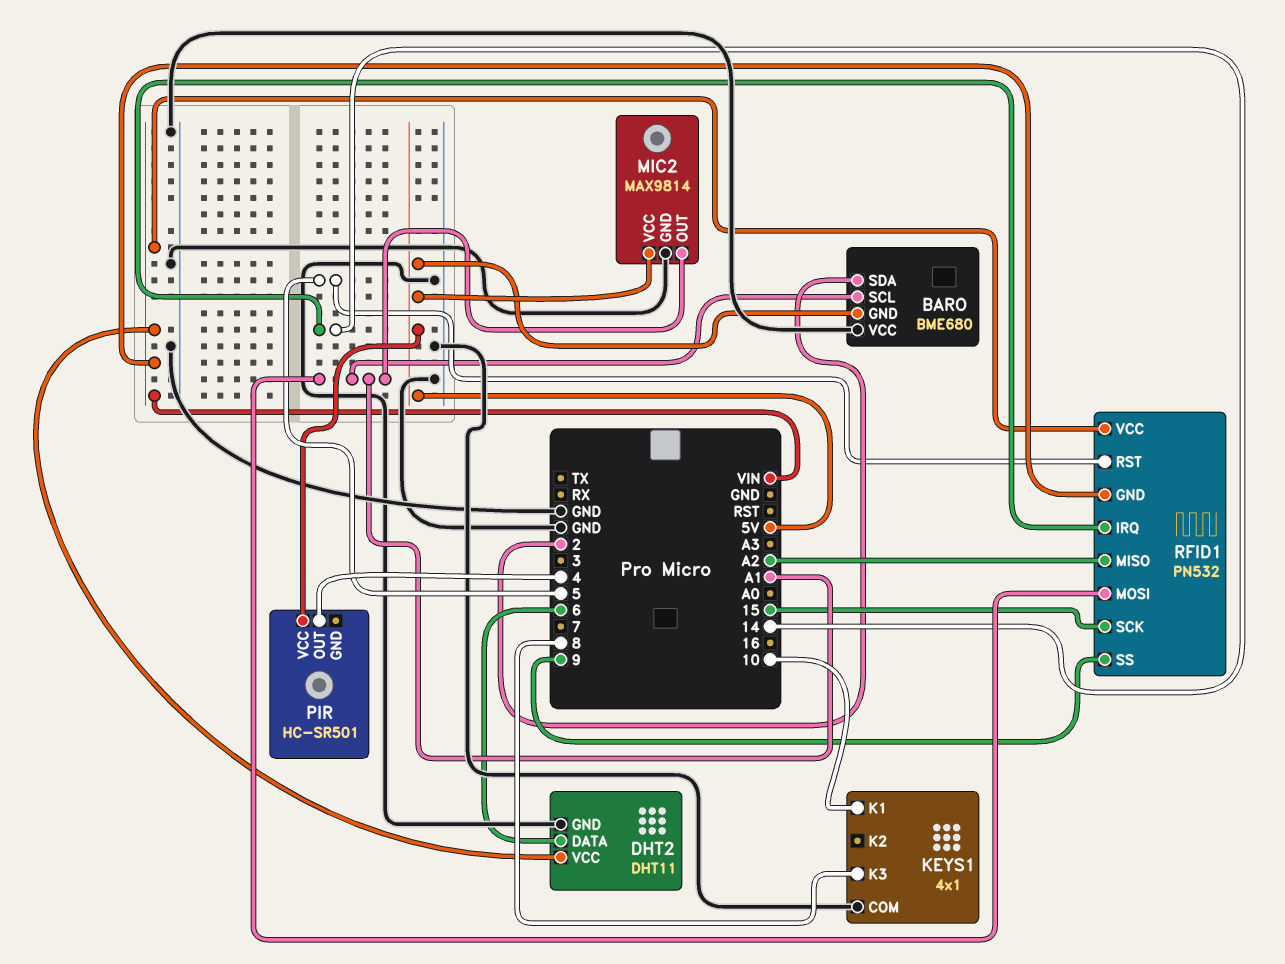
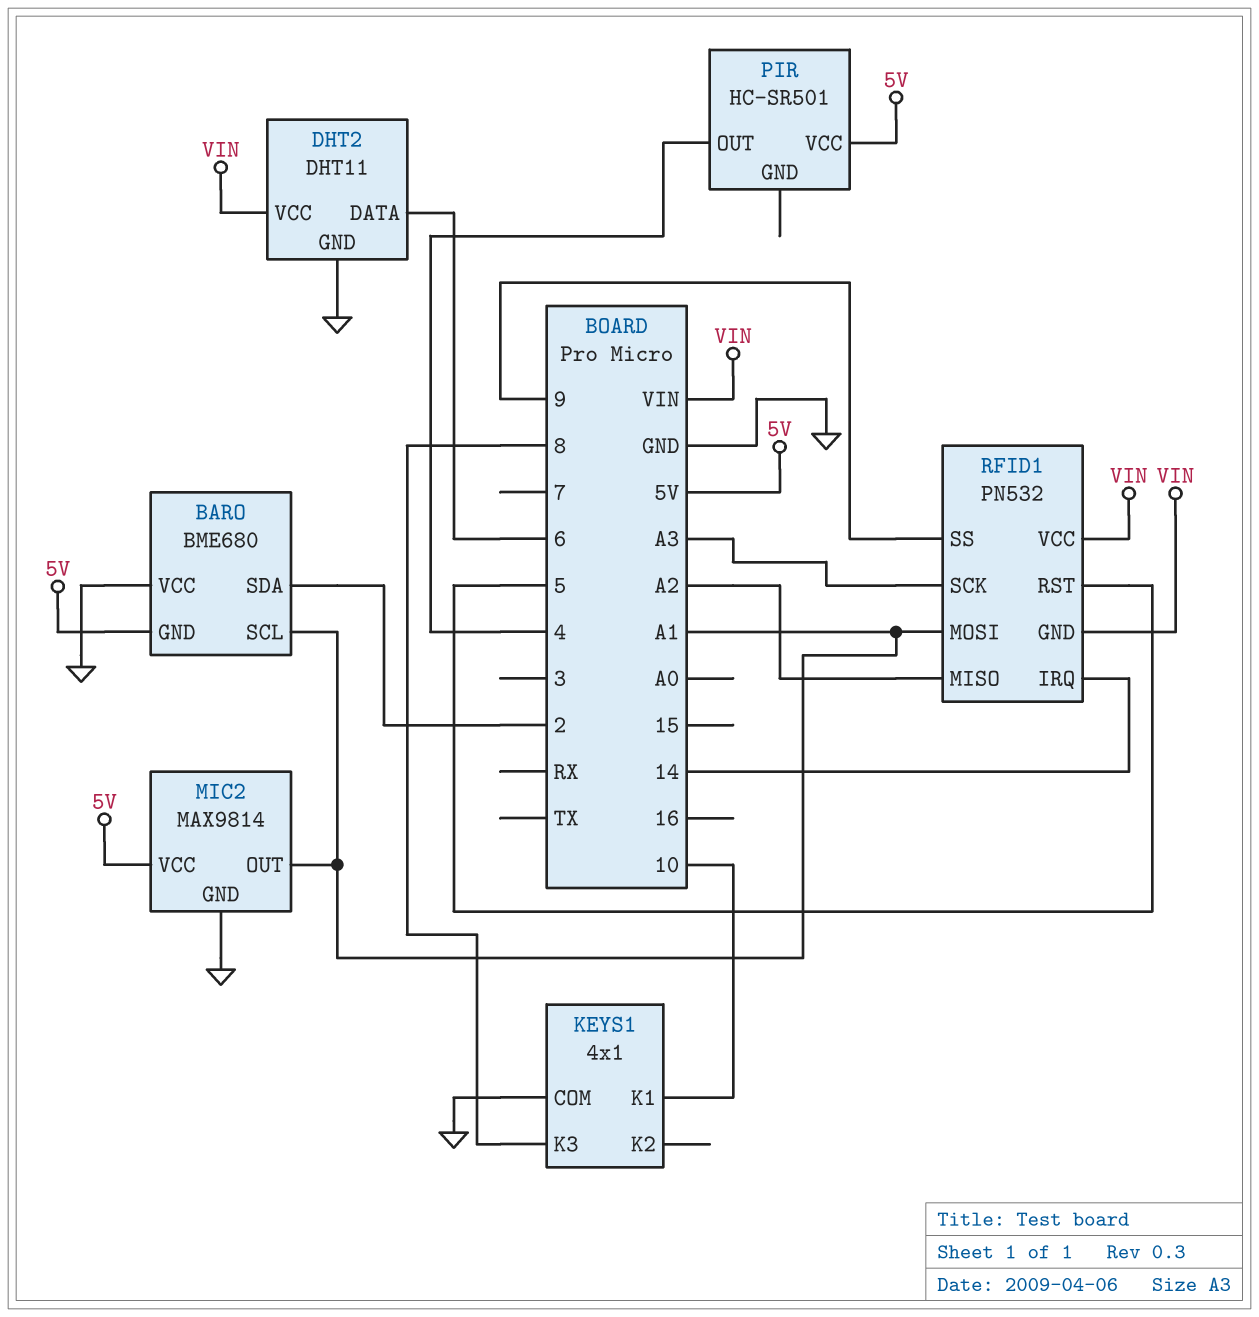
RFID1 pin SCK: 15 -> A3

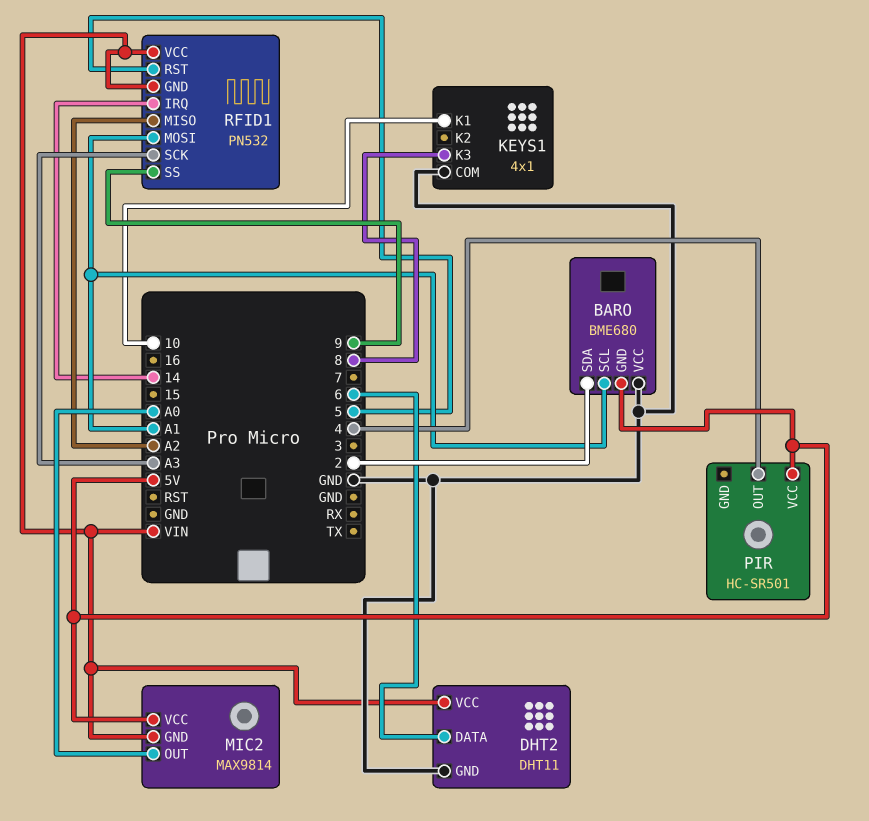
MIC2 pin GND: GND -> VIN
MIC2 pin OUT: A1 -> A0

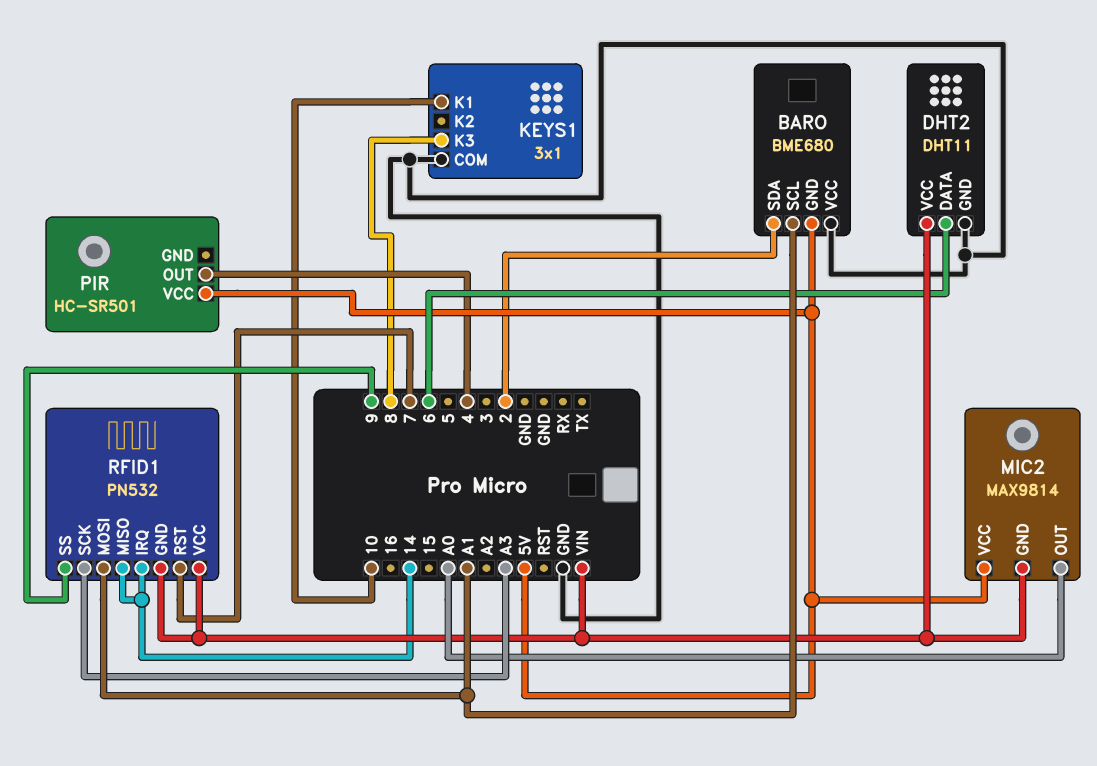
KEYS1: 4x1 -> 3x1
RFID1 pin MISO: A2 -> 14
RFID1 pin RST: 5 -> 7

